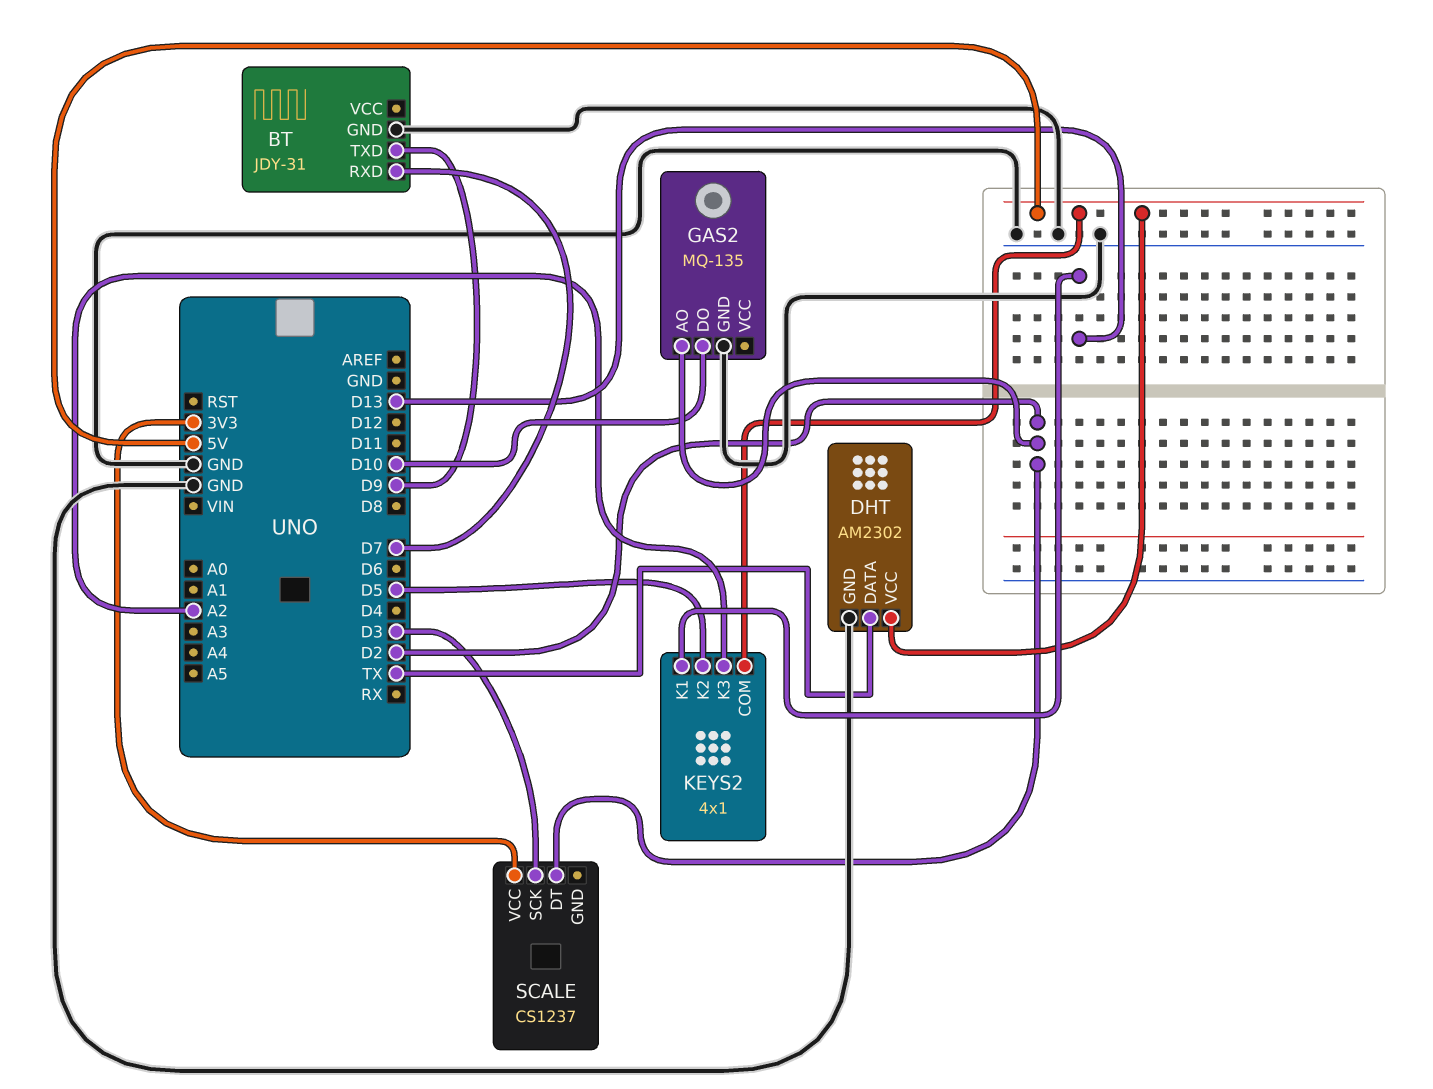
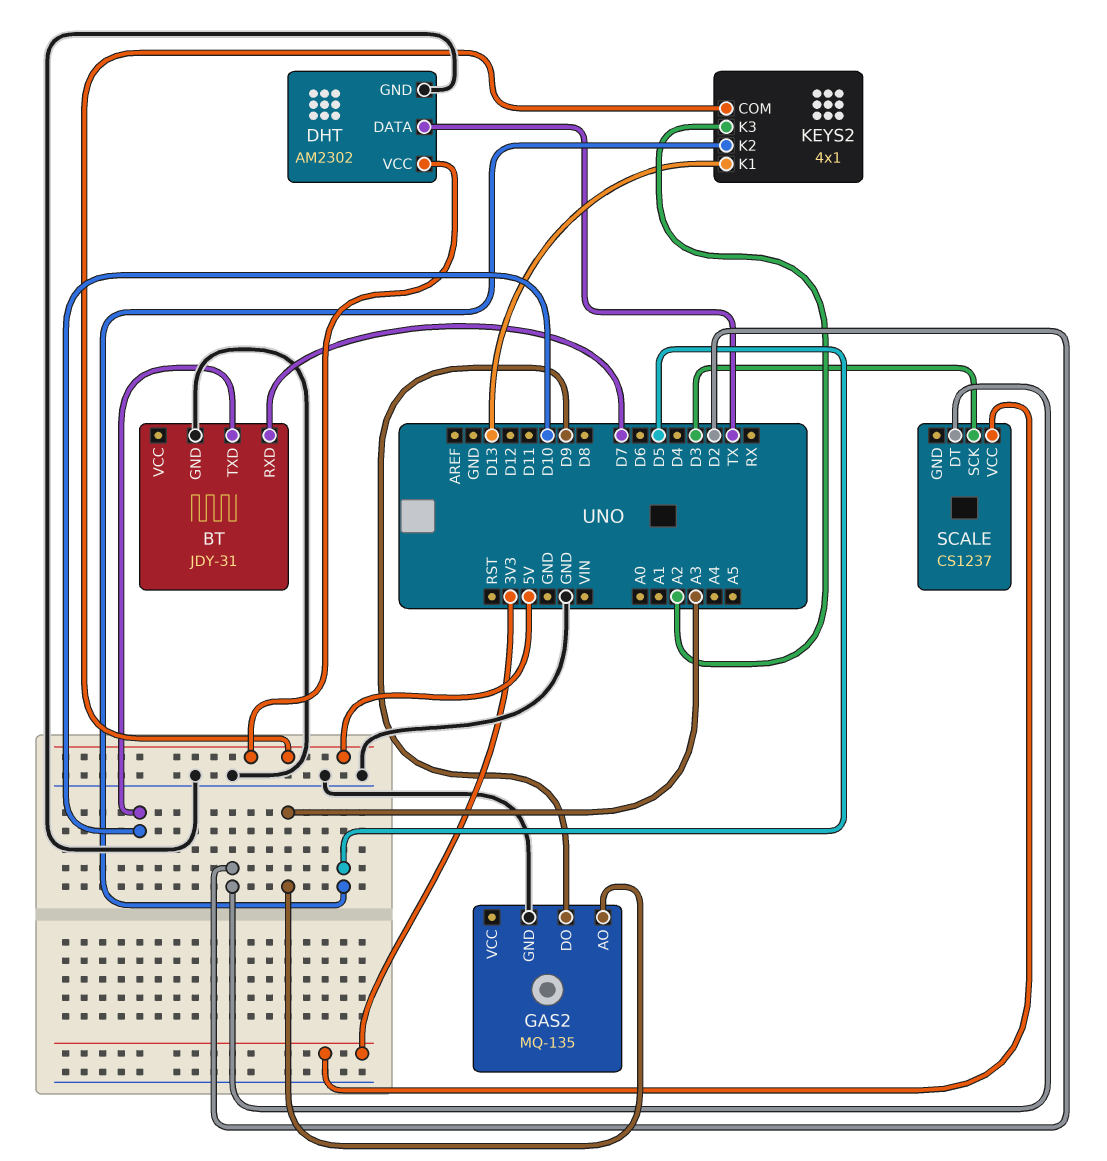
BT pin TXD: D9 -> D10
GAS2 pin AO: D2 -> A3
GAS2 pin DO: D10 -> D9

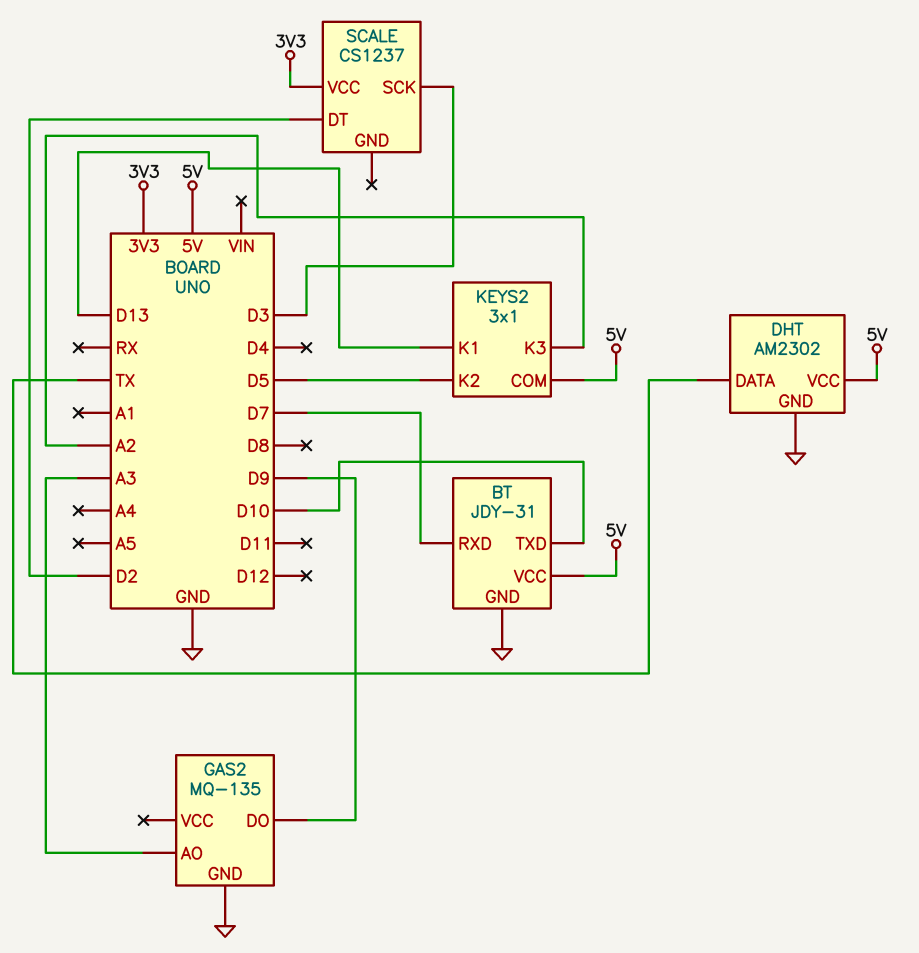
BT pin VCC: none -> 5V
KEYS2: 4x1 -> 3x1

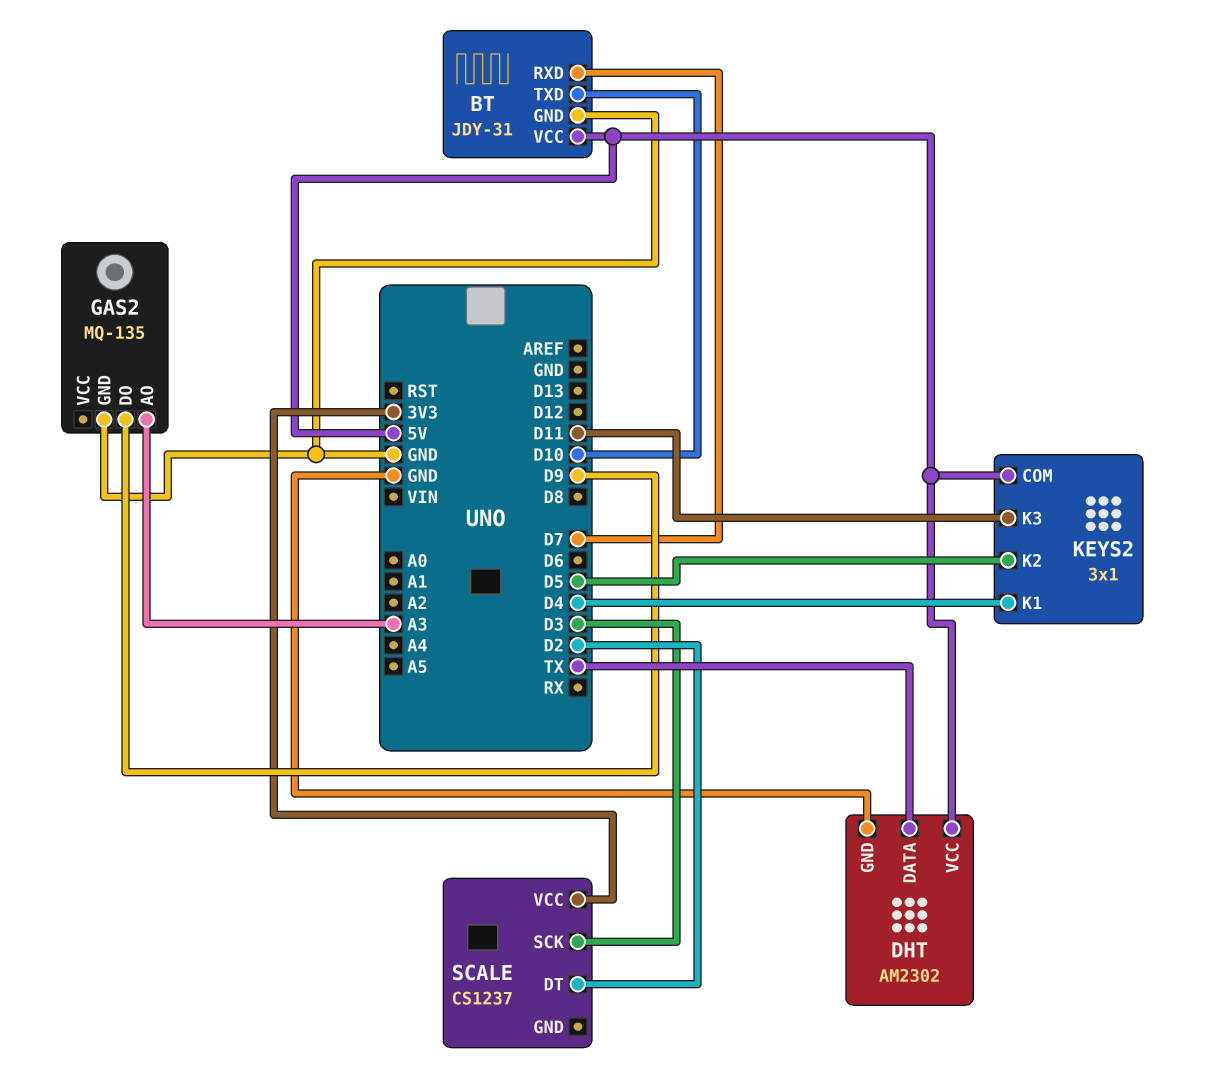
KEYS2 pin K1: D13 -> D4
KEYS2 pin K3: A2 -> D11

